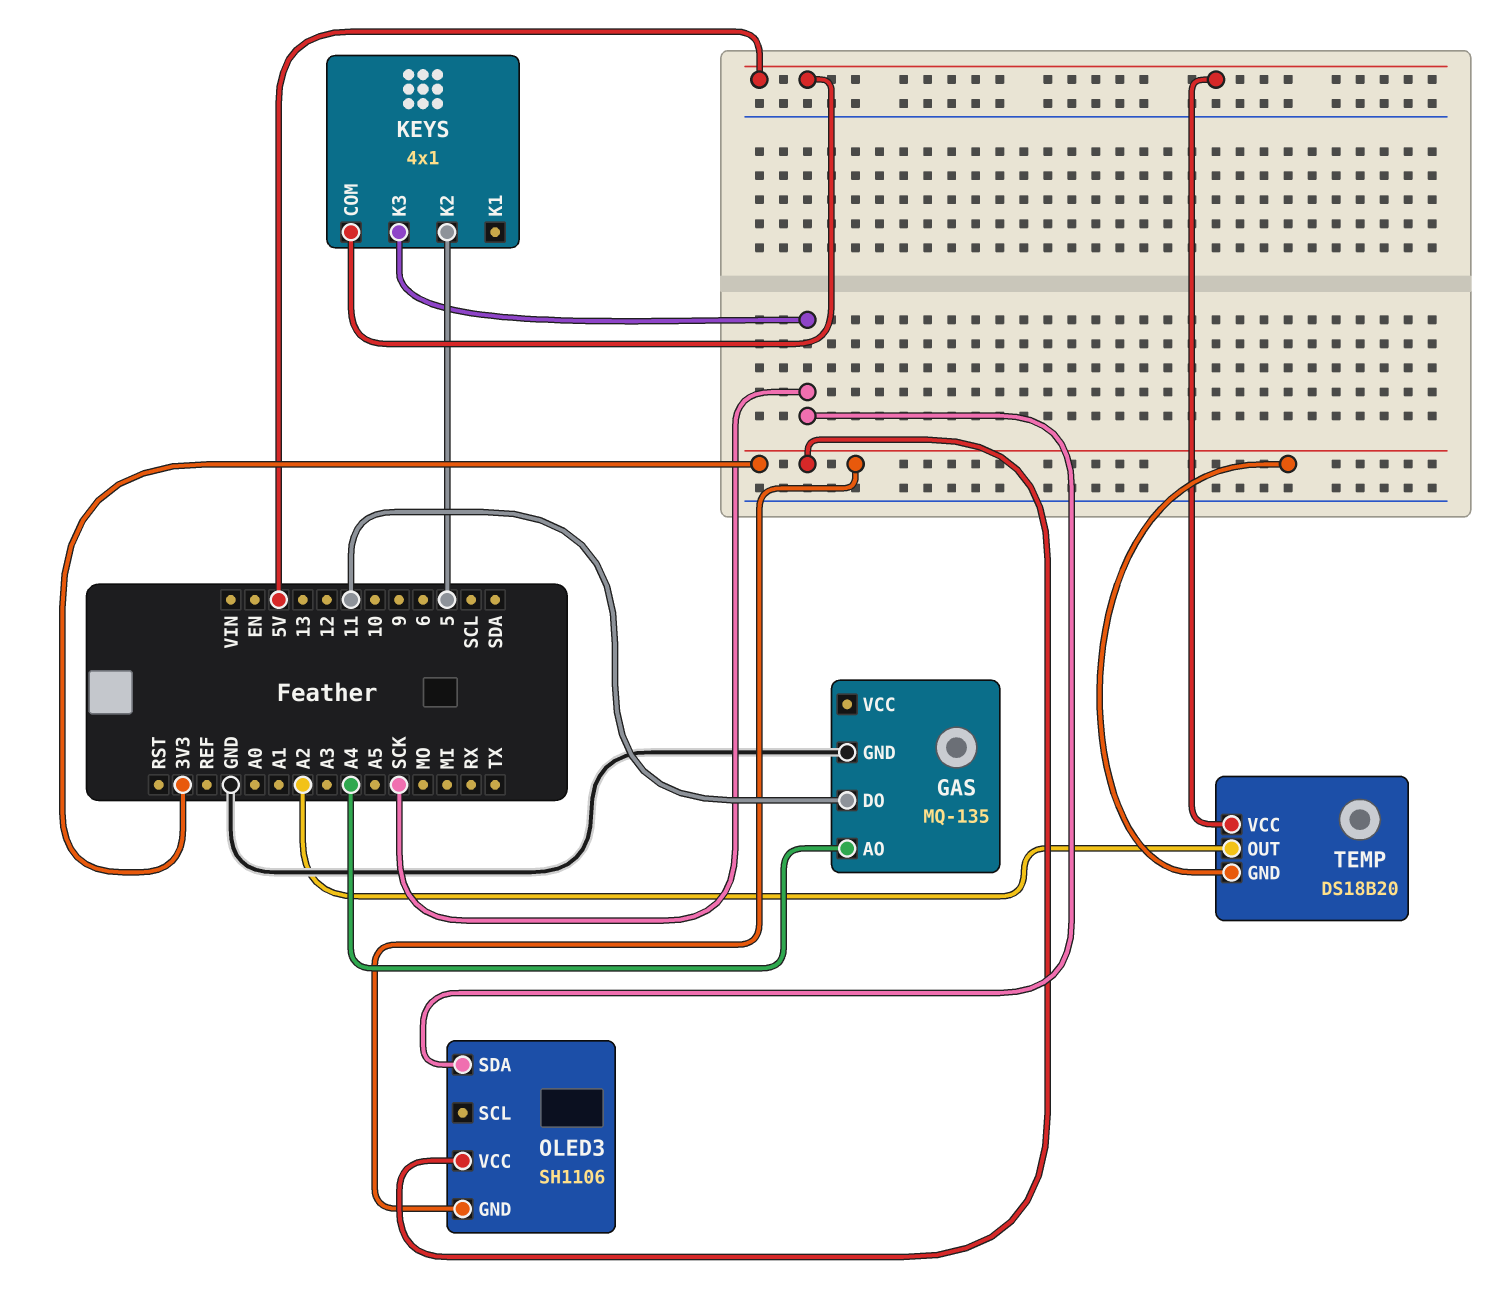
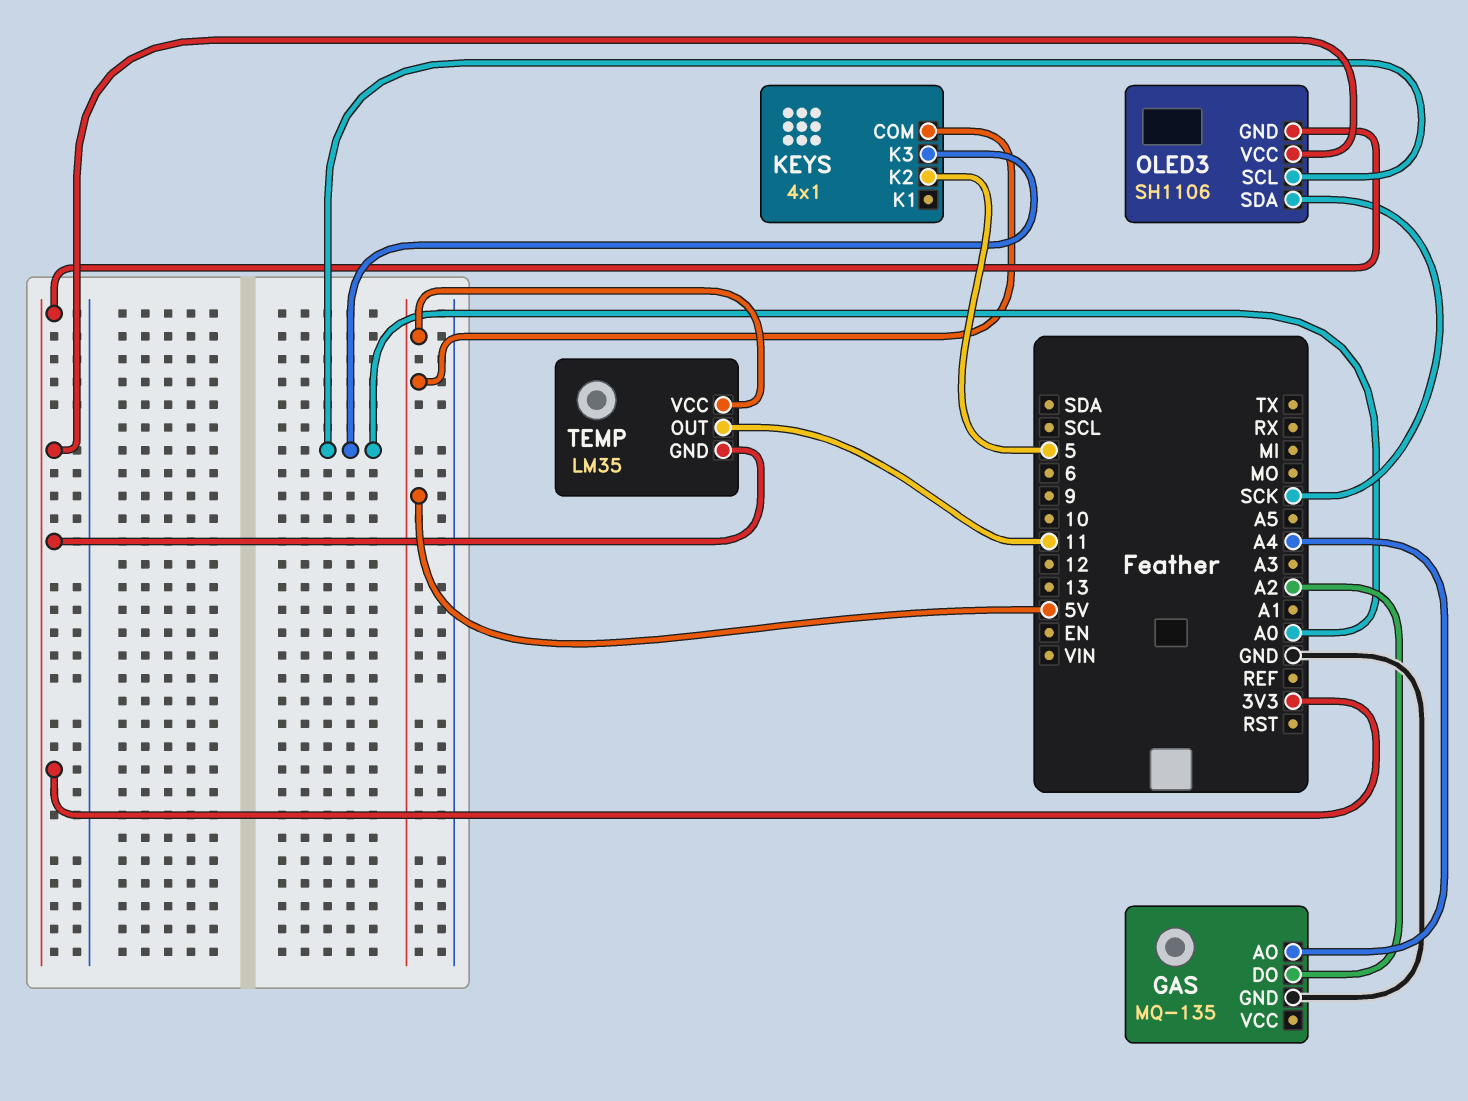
GAS pin DO: 11 -> A2
KEYS pin K3: SCK -> A0
OLED3 pin SCL: none -> A0
TEMP: DS18B20 -> LM35
TEMP pin OUT: A2 -> 11

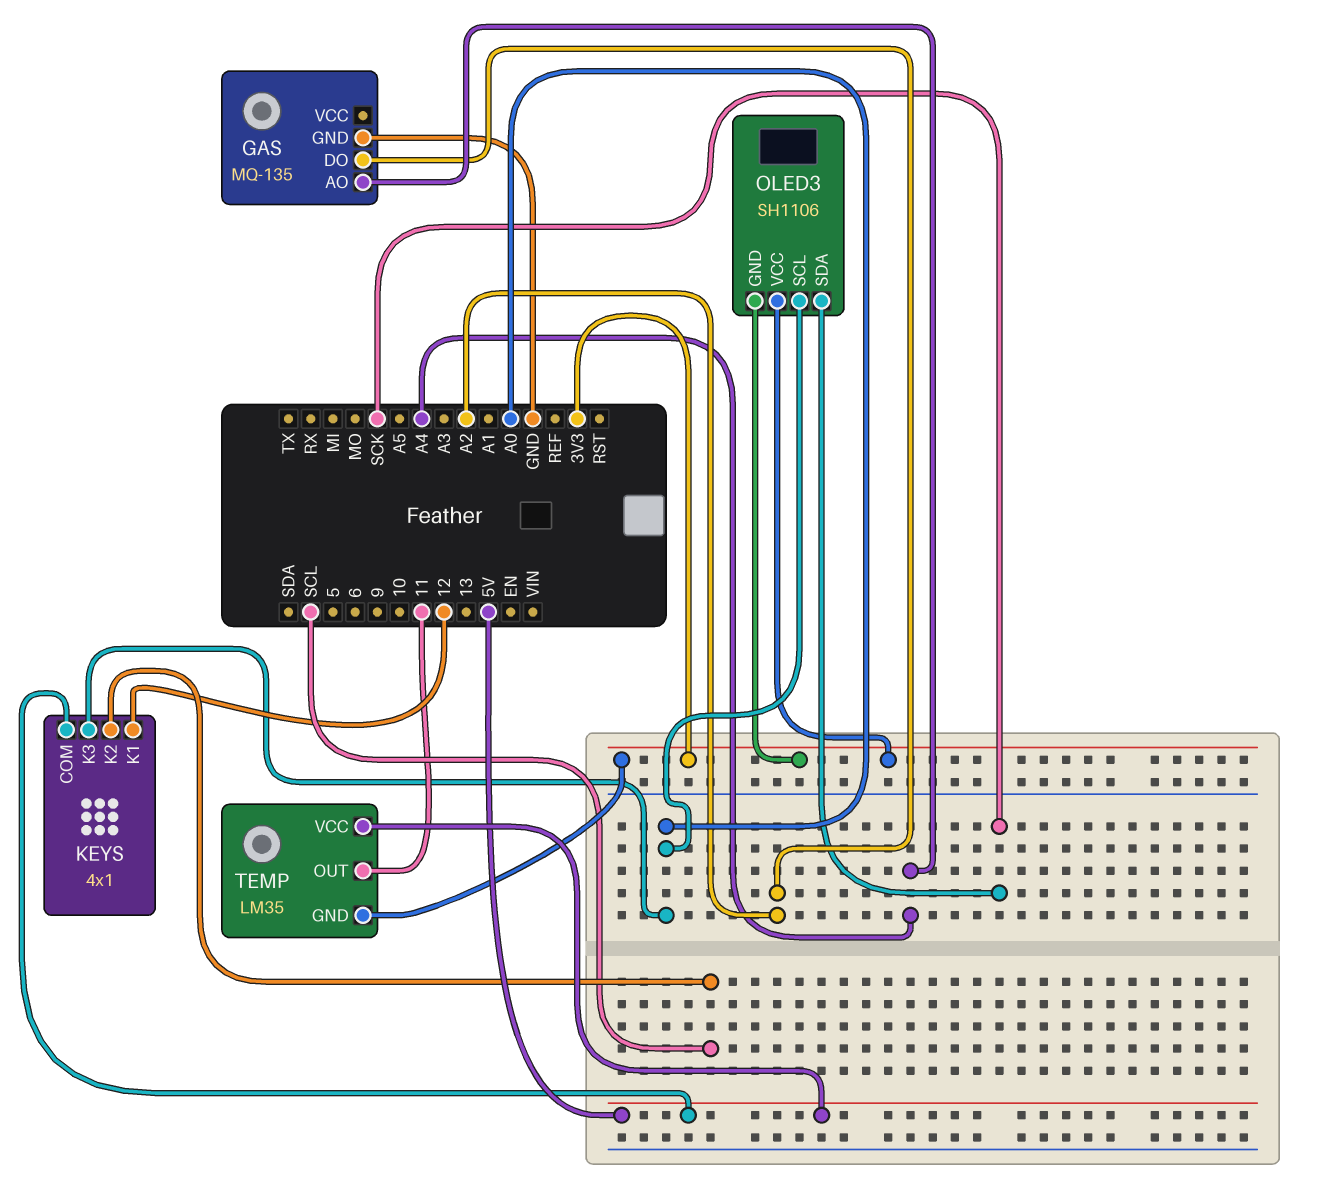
KEYS pin K1: none -> 12
KEYS pin K2: 5 -> SCL

